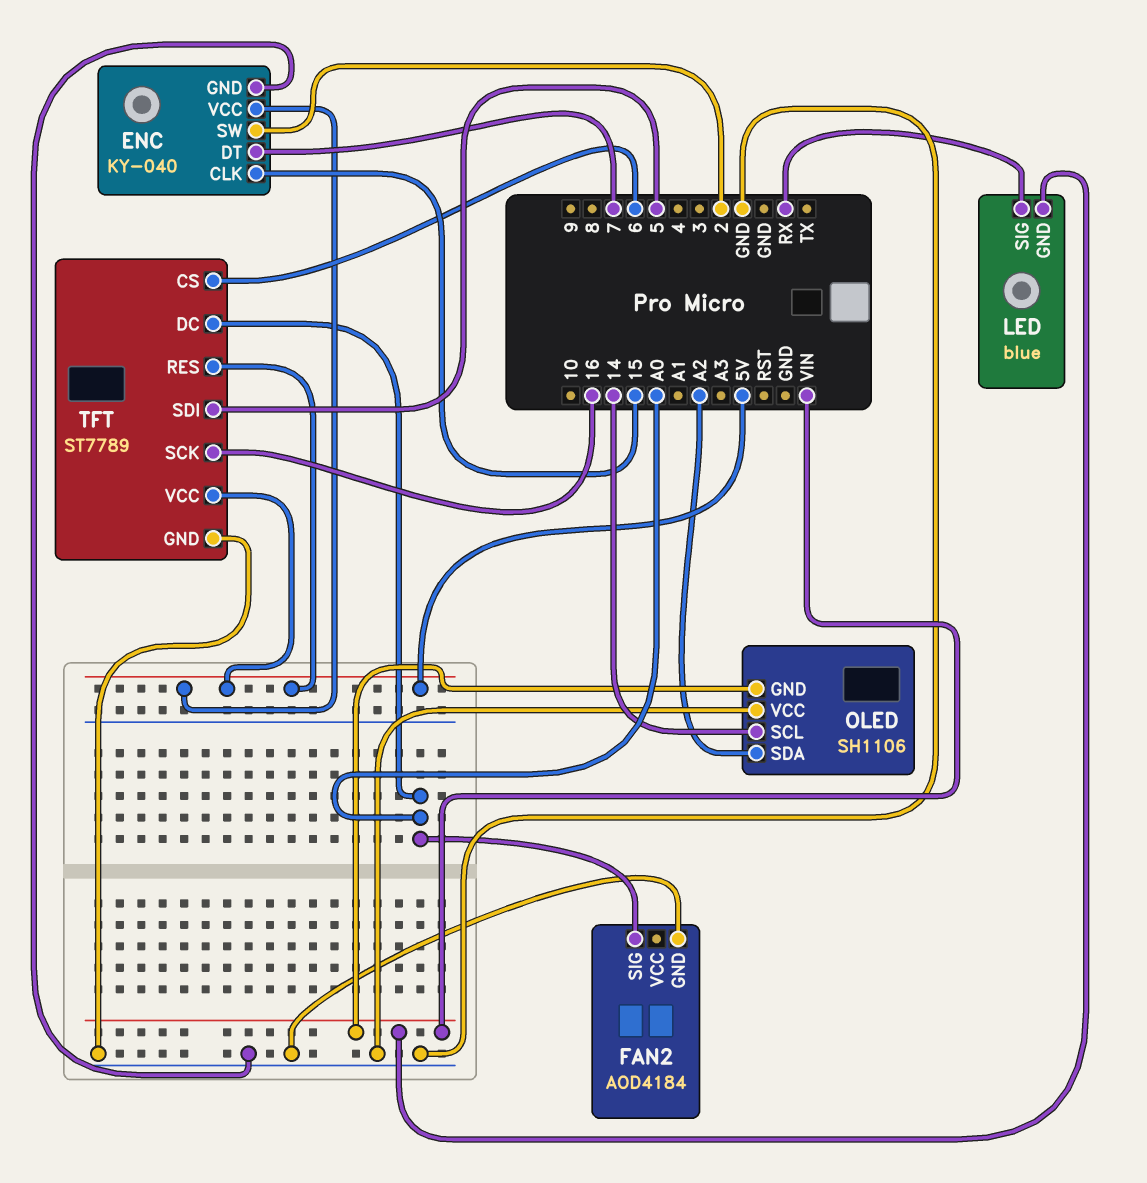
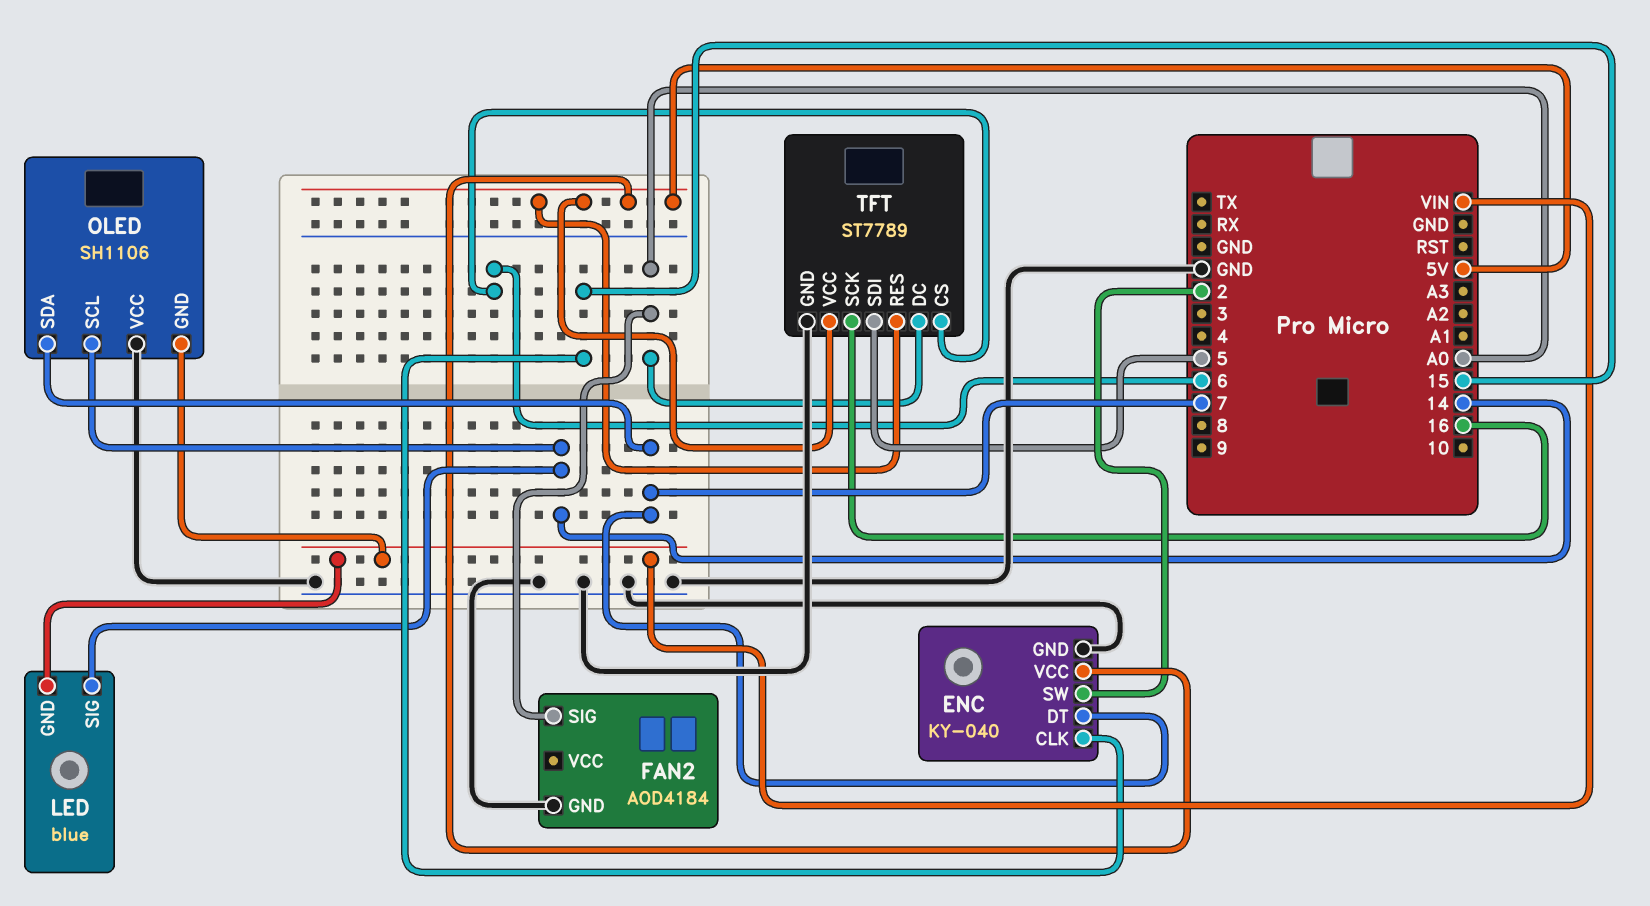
LED pin SIG: RX -> 14
OLED pin SDA: A2 -> 7

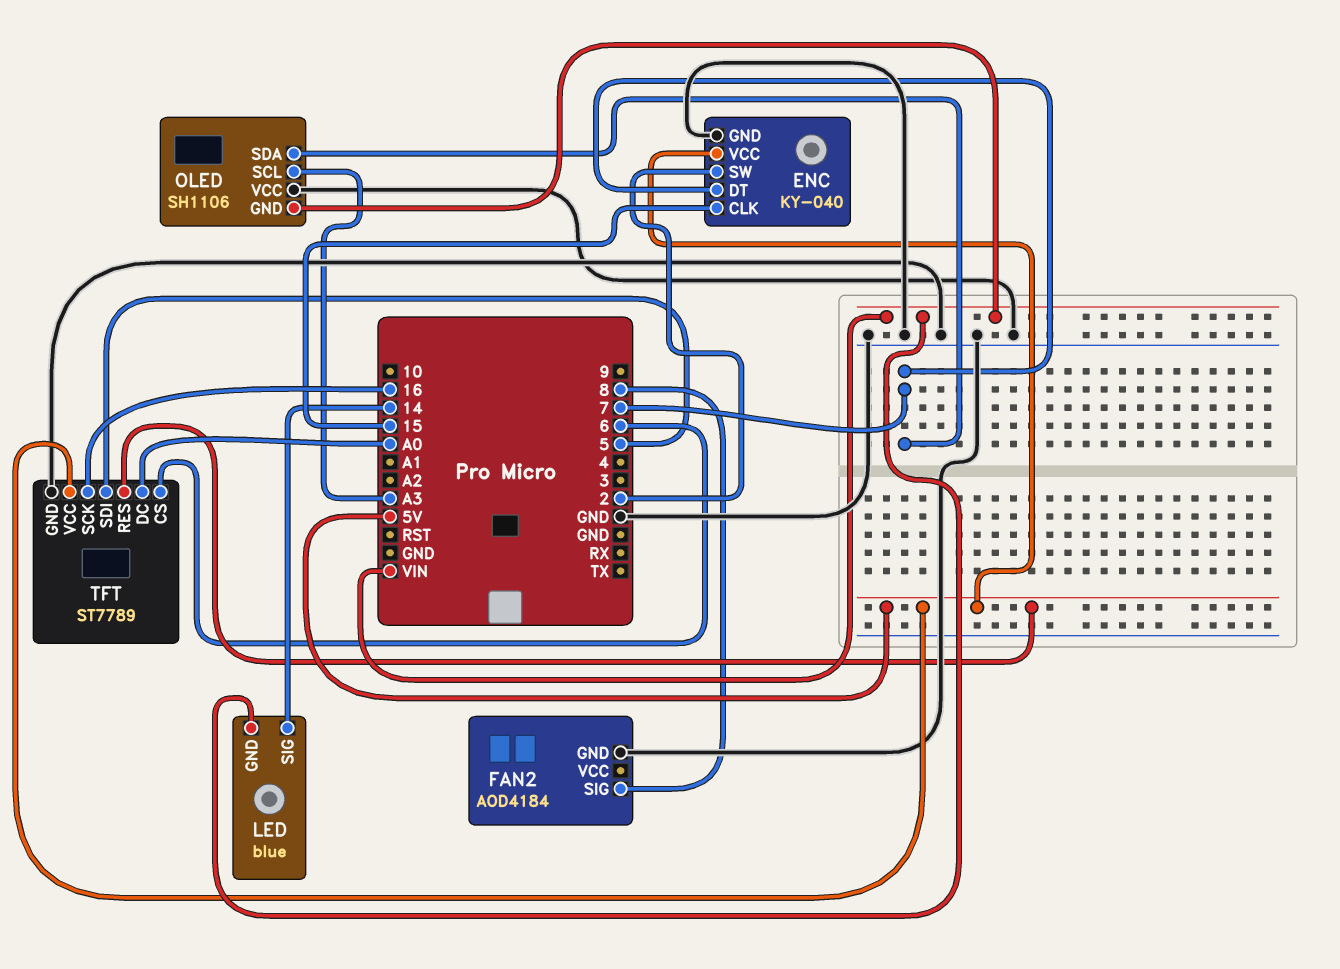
FAN2 pin SIG: A0 -> 8
OLED pin SCL: 14 -> A3

